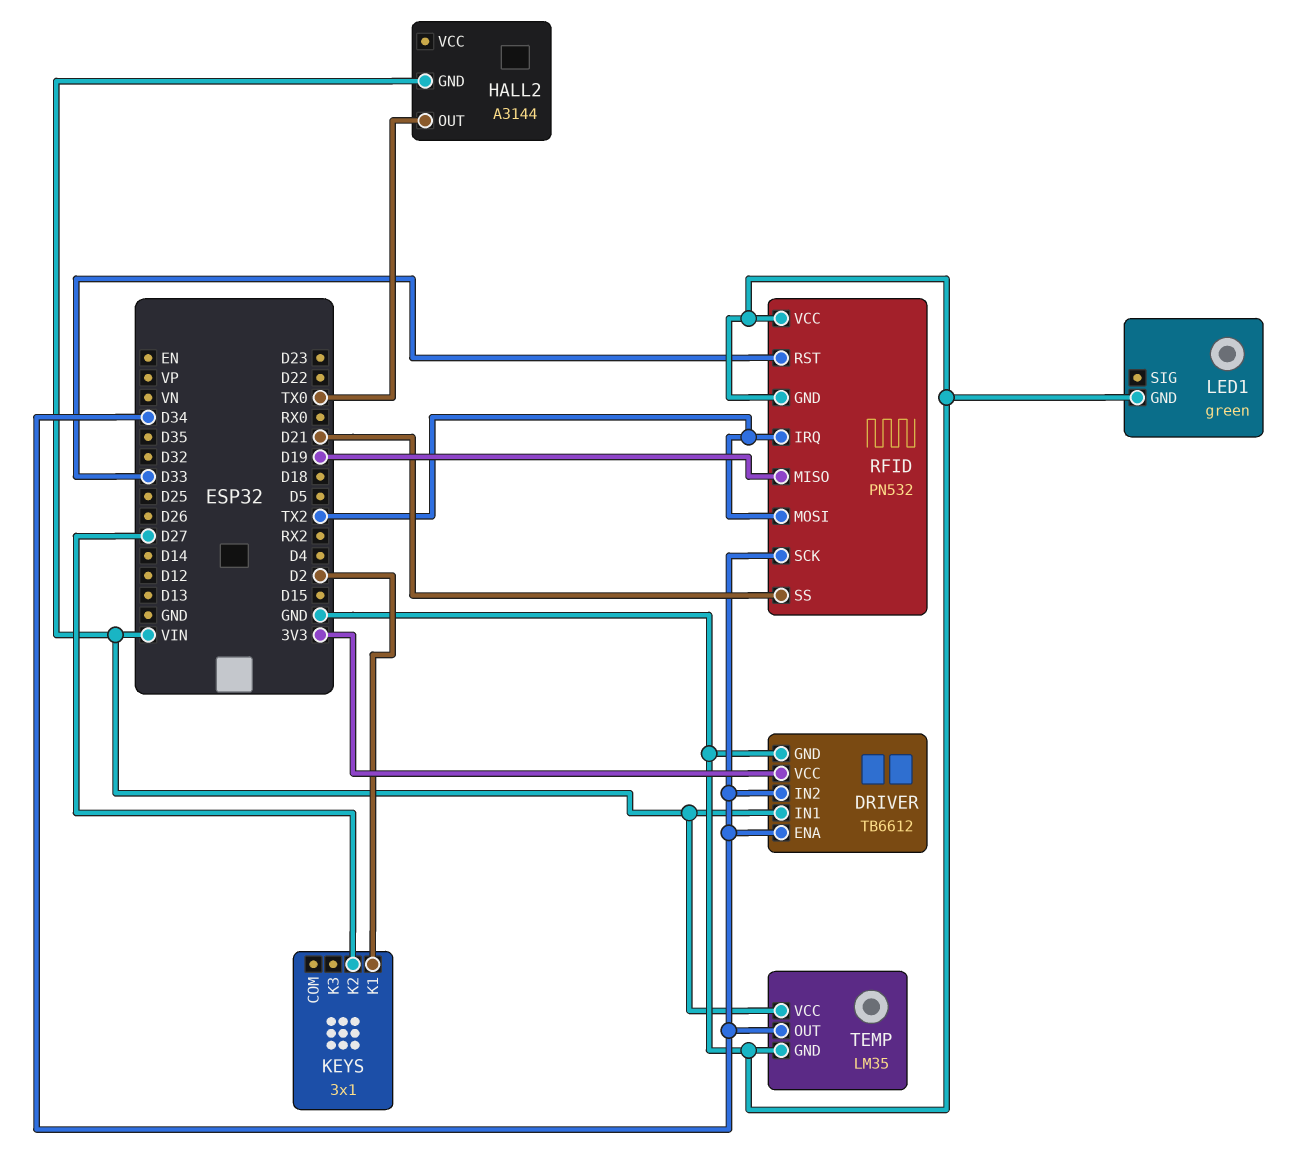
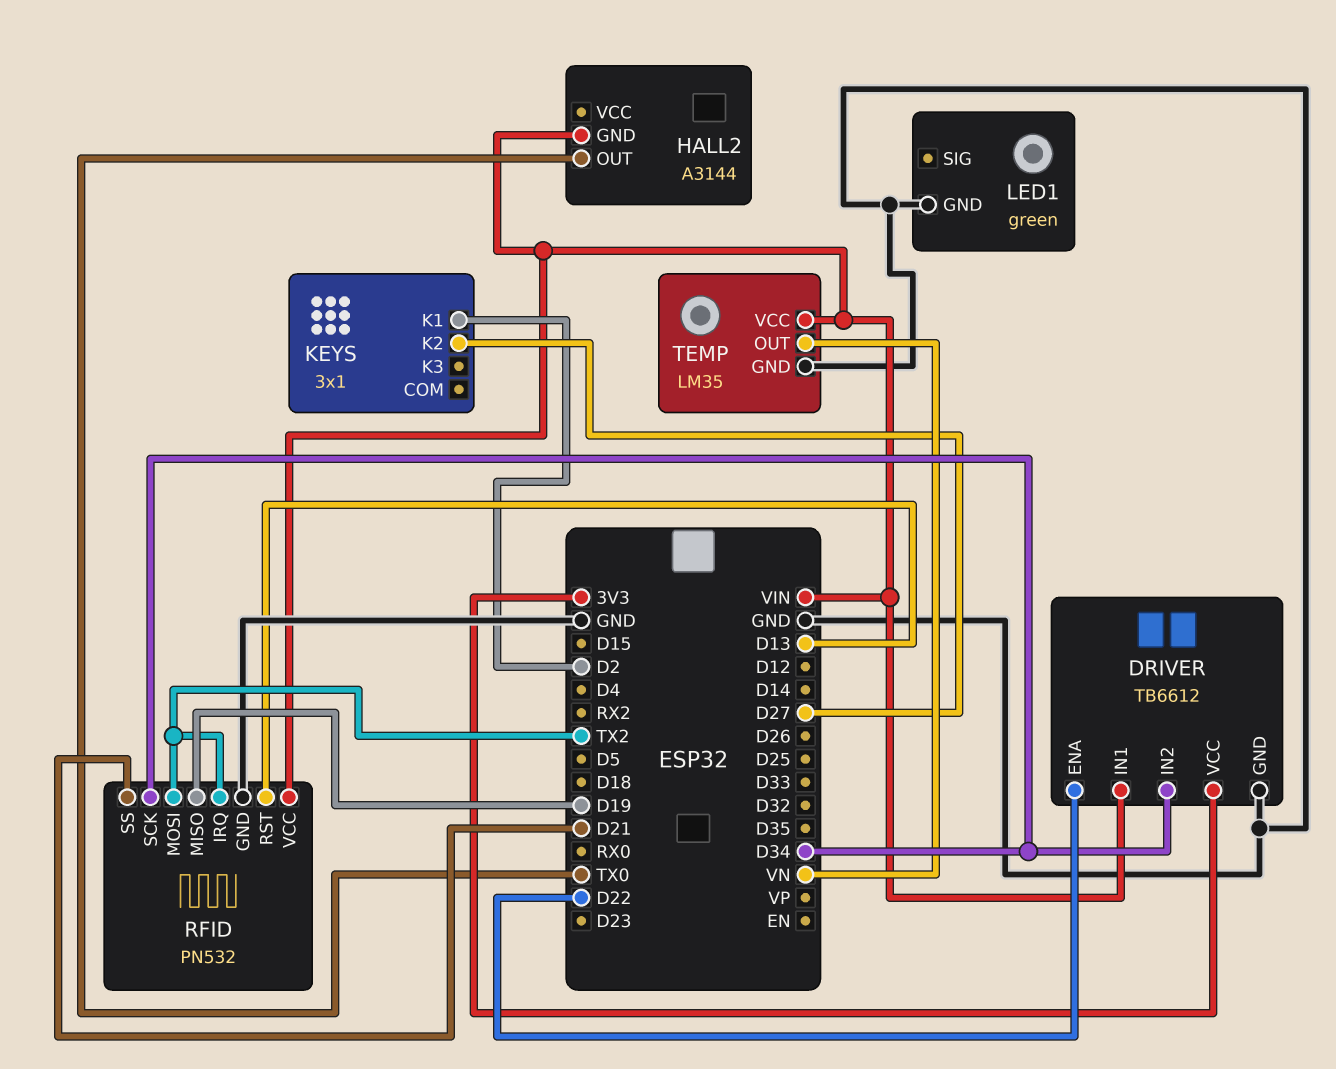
DRIVER pin ENA: D34 -> D22
RFID pin RST: D33 -> D13
RFID pin VCC: GND -> VIN
TEMP pin OUT: D34 -> VN

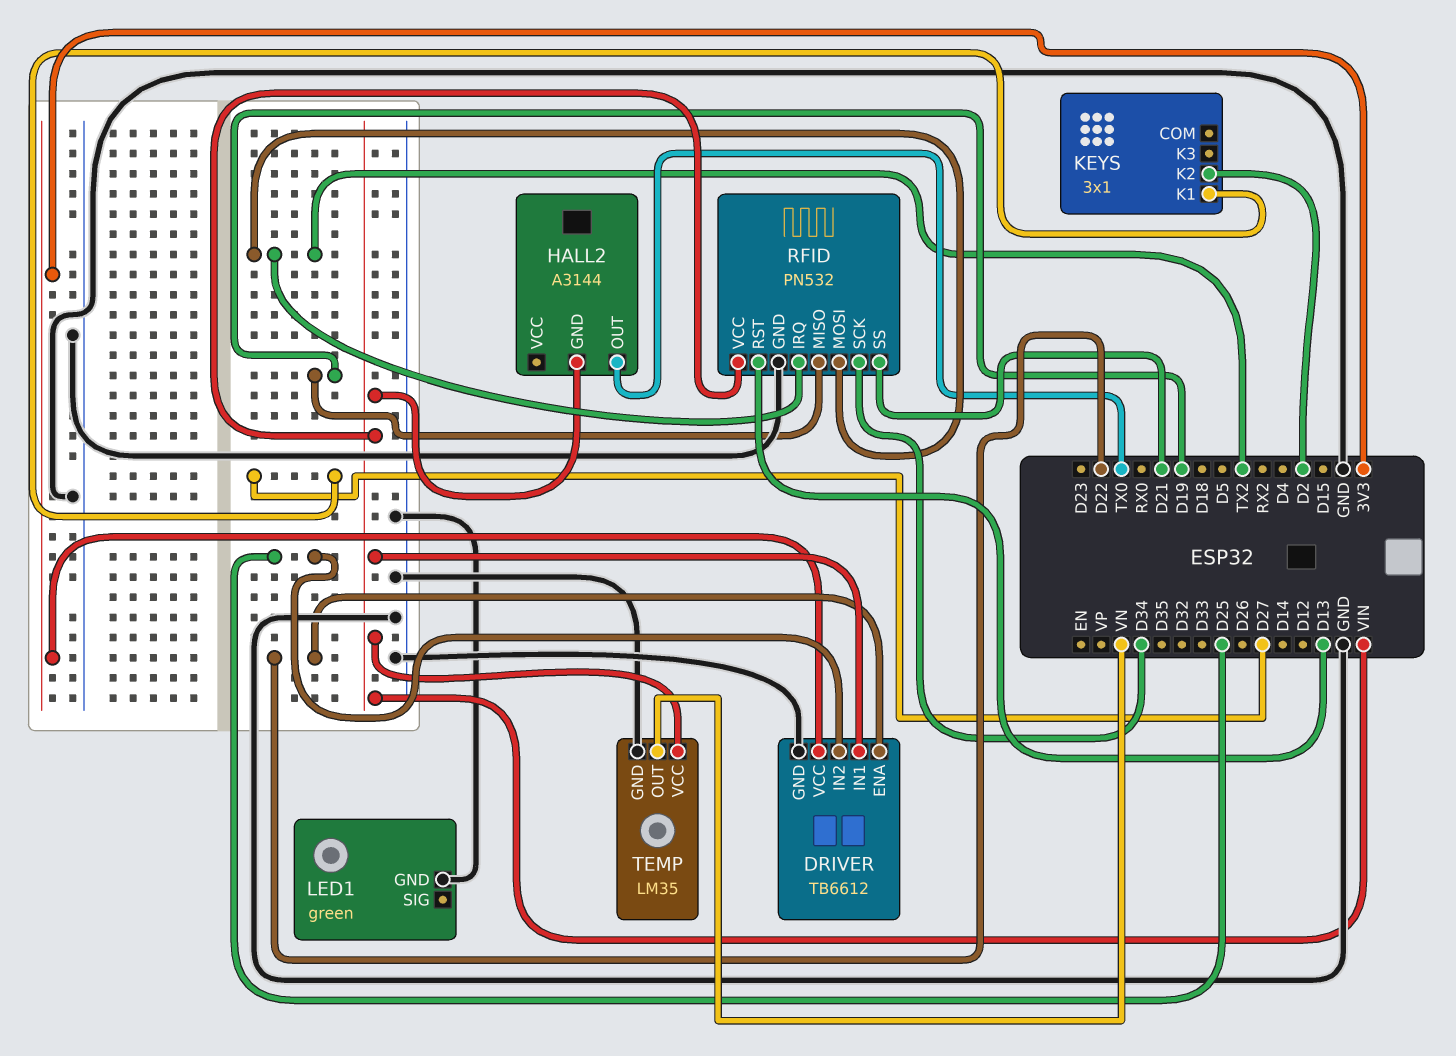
DRIVER pin IN2: D34 -> D25
KEYS pin K1: D2 -> D27
KEYS pin K2: D27 -> D2

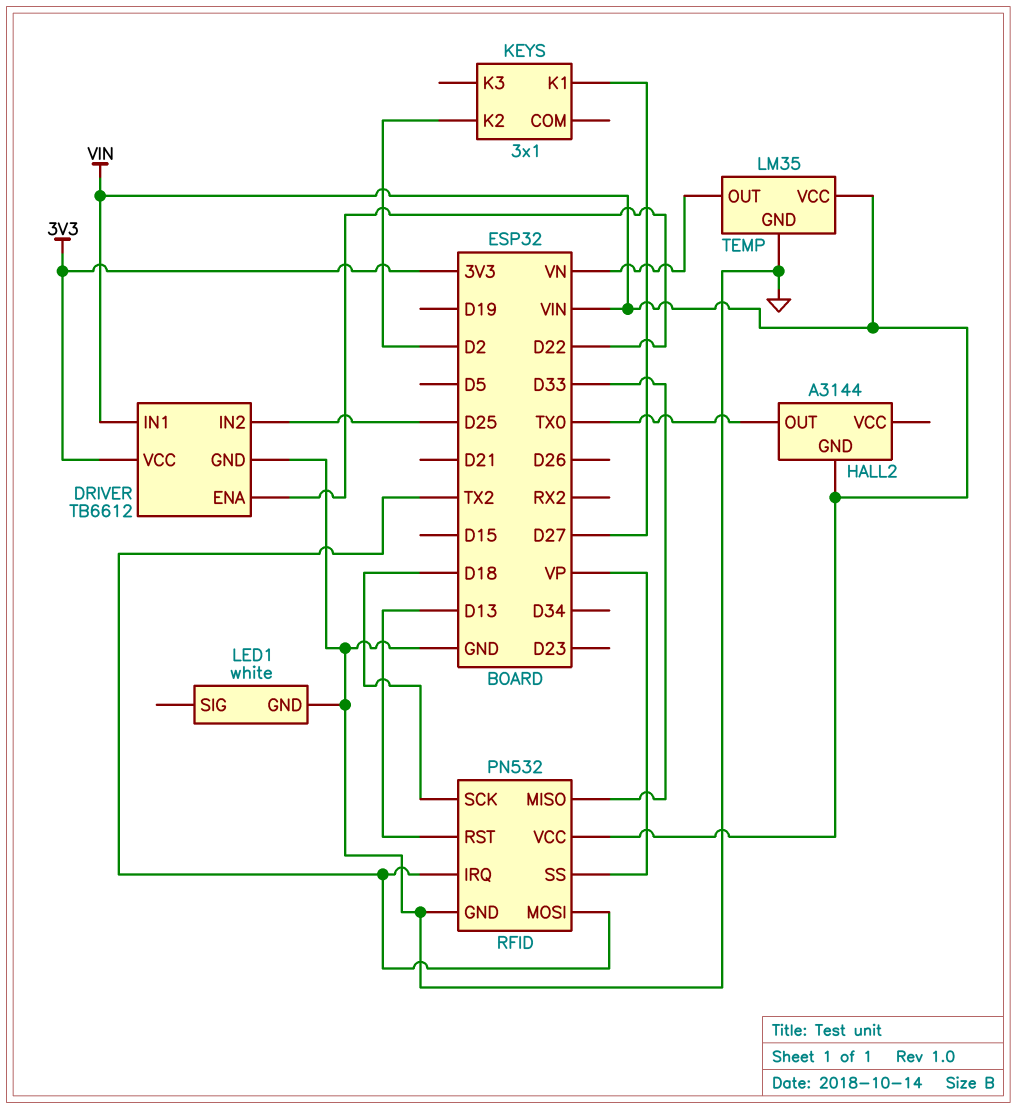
LED1: green -> white
RFID pin MISO: D19 -> D33
RFID pin SCK: D34 -> D18
RFID pin SS: D21 -> VP

